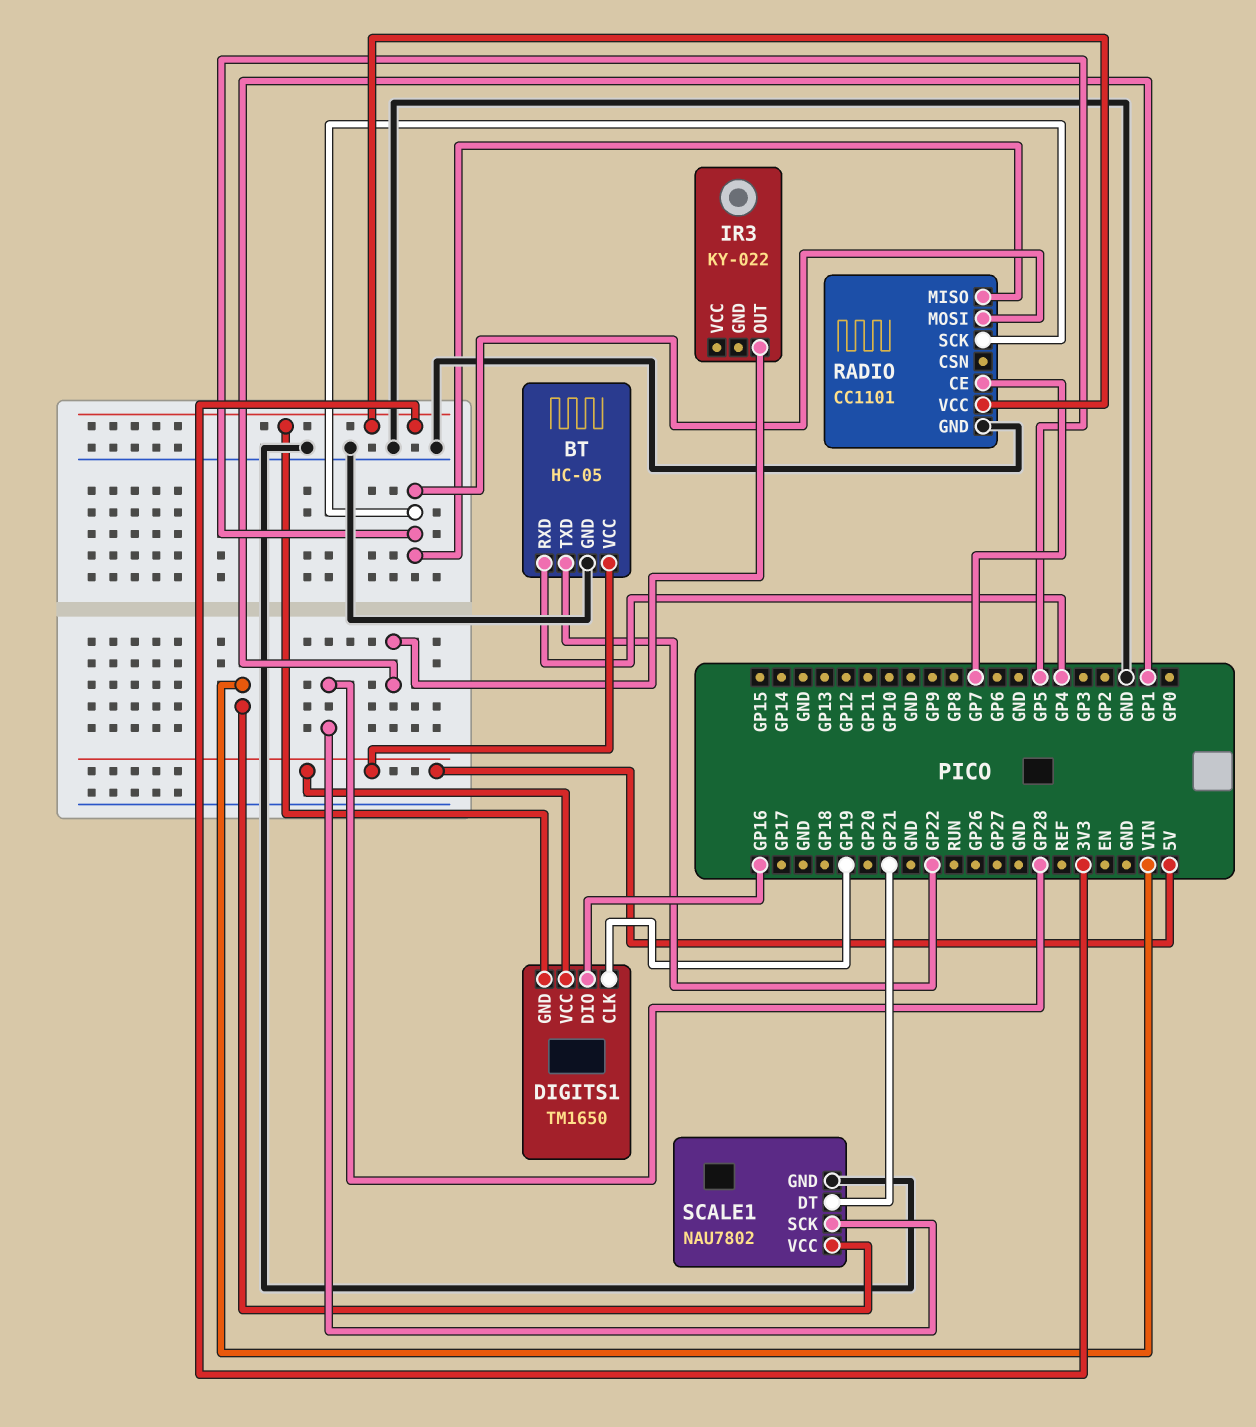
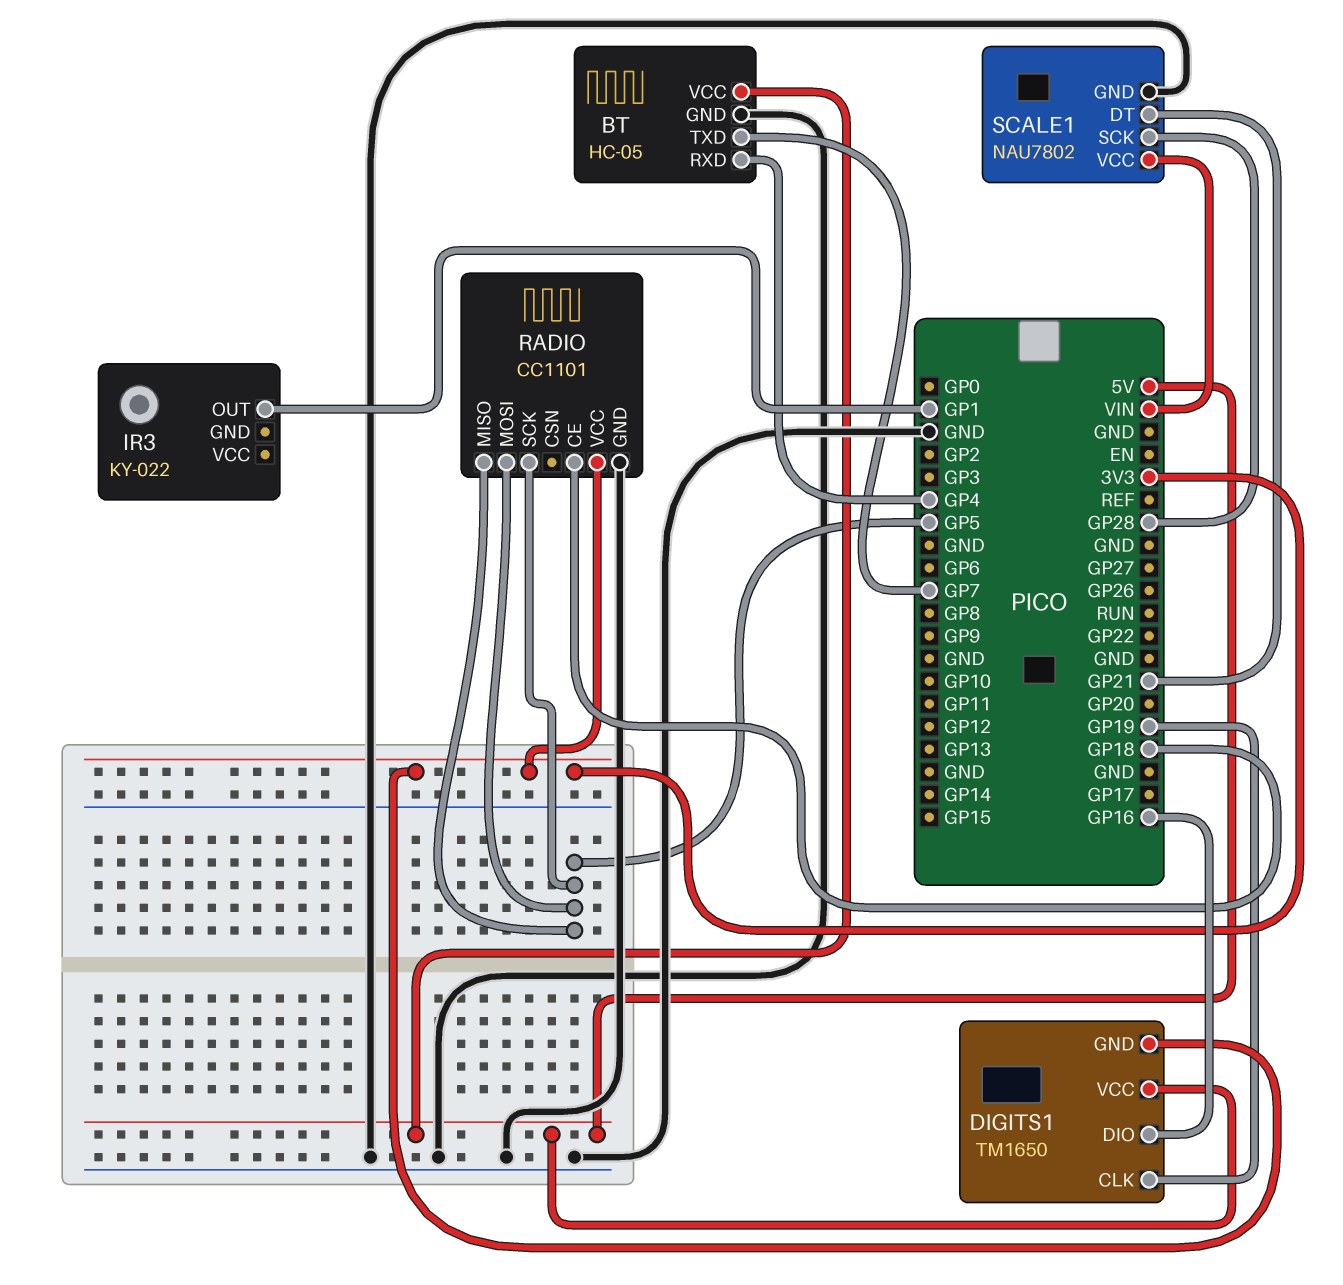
BT pin TXD: GP22 -> GP7
RADIO pin CE: GP7 -> GP18

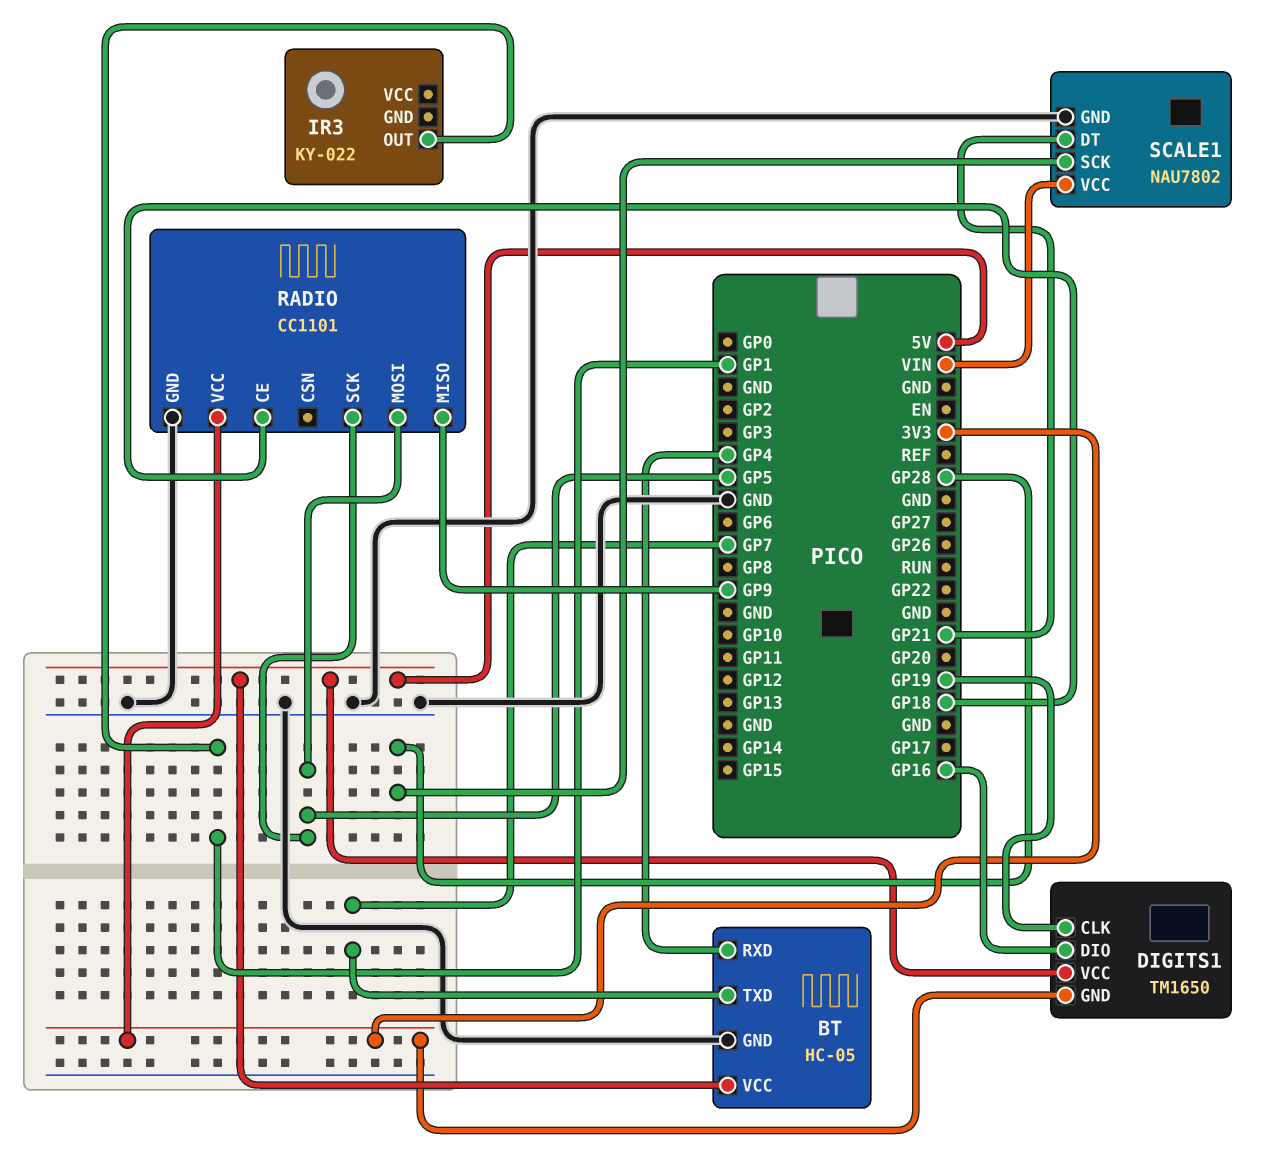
RADIO pin MISO: GP5 -> GP9

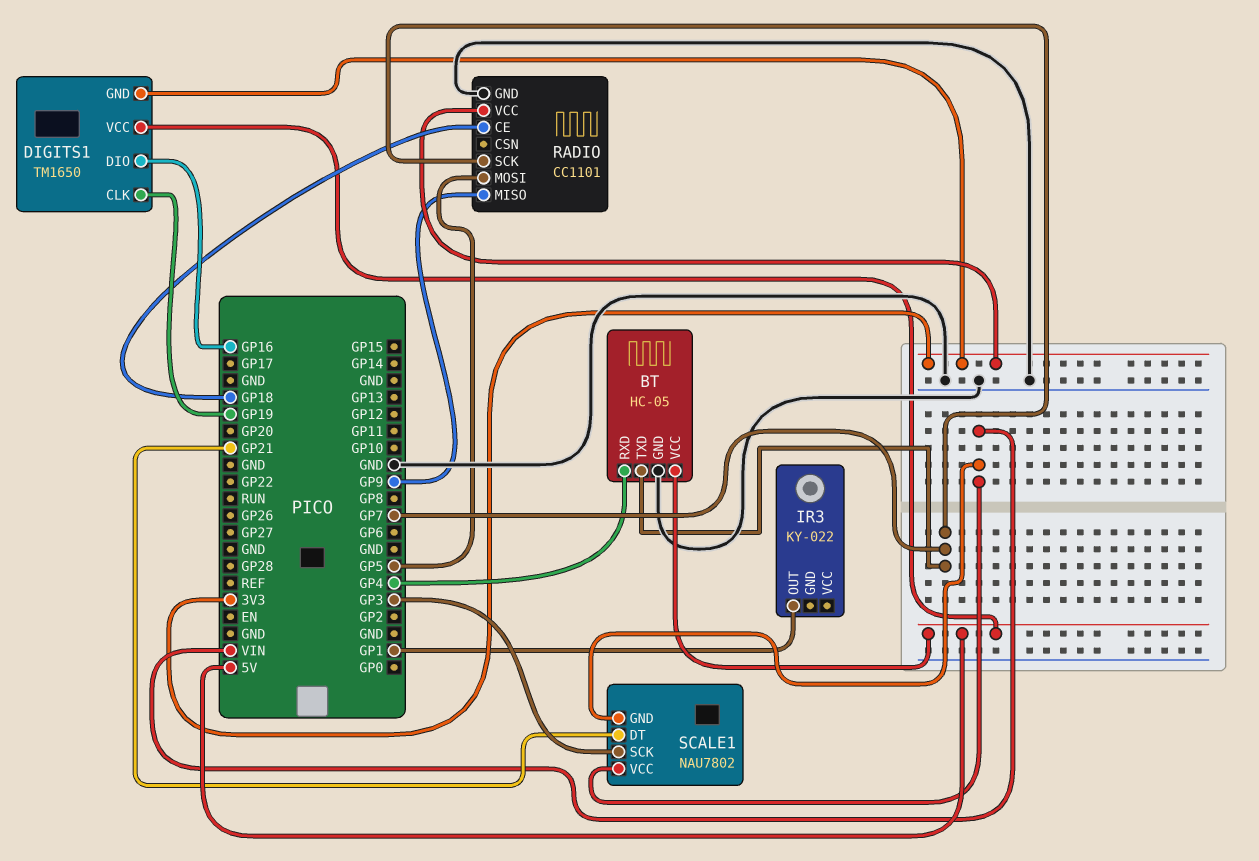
RADIO pin SCK: GP5 -> GP7
SCALE1 pin GND: GND -> VIN
SCALE1 pin SCK: GP28 -> GP3

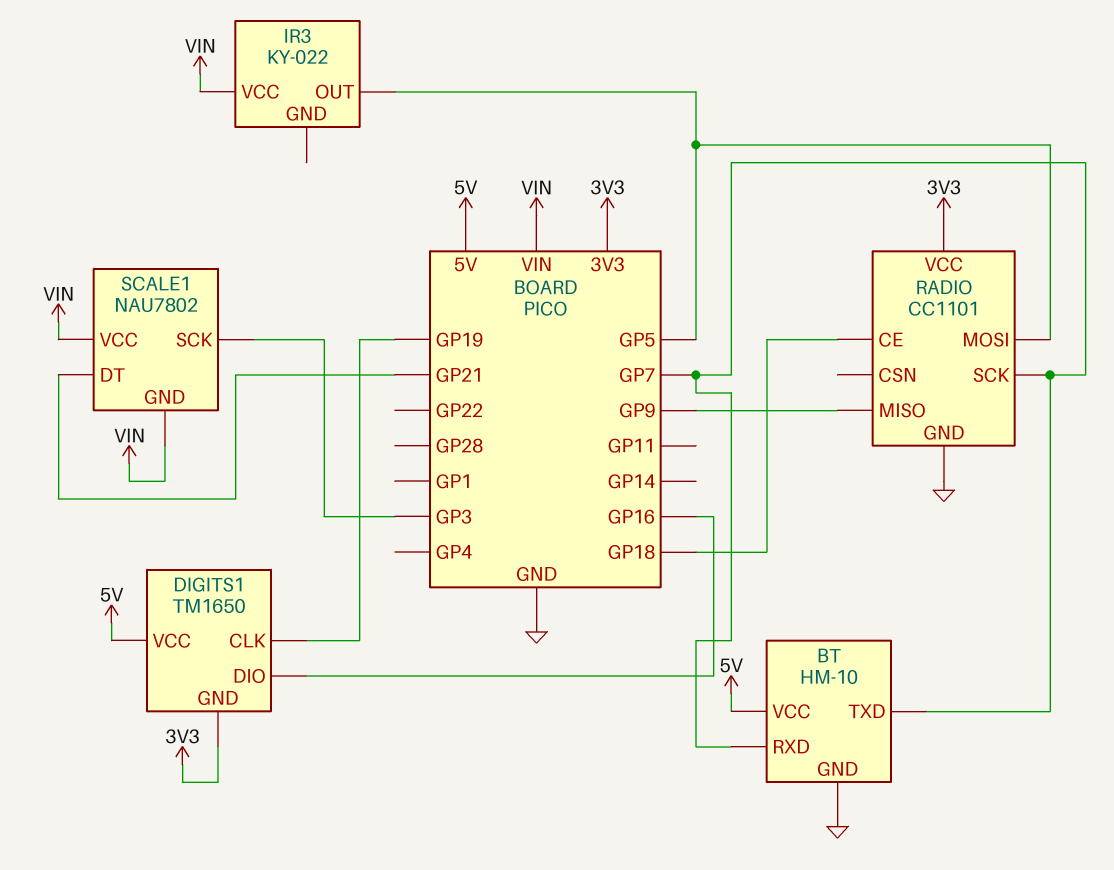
BT: HC-05 -> HM-10
BT pin RXD: GP4 -> GP7
IR3 pin OUT: GP1 -> GP5
IR3 pin VCC: none -> VIN

